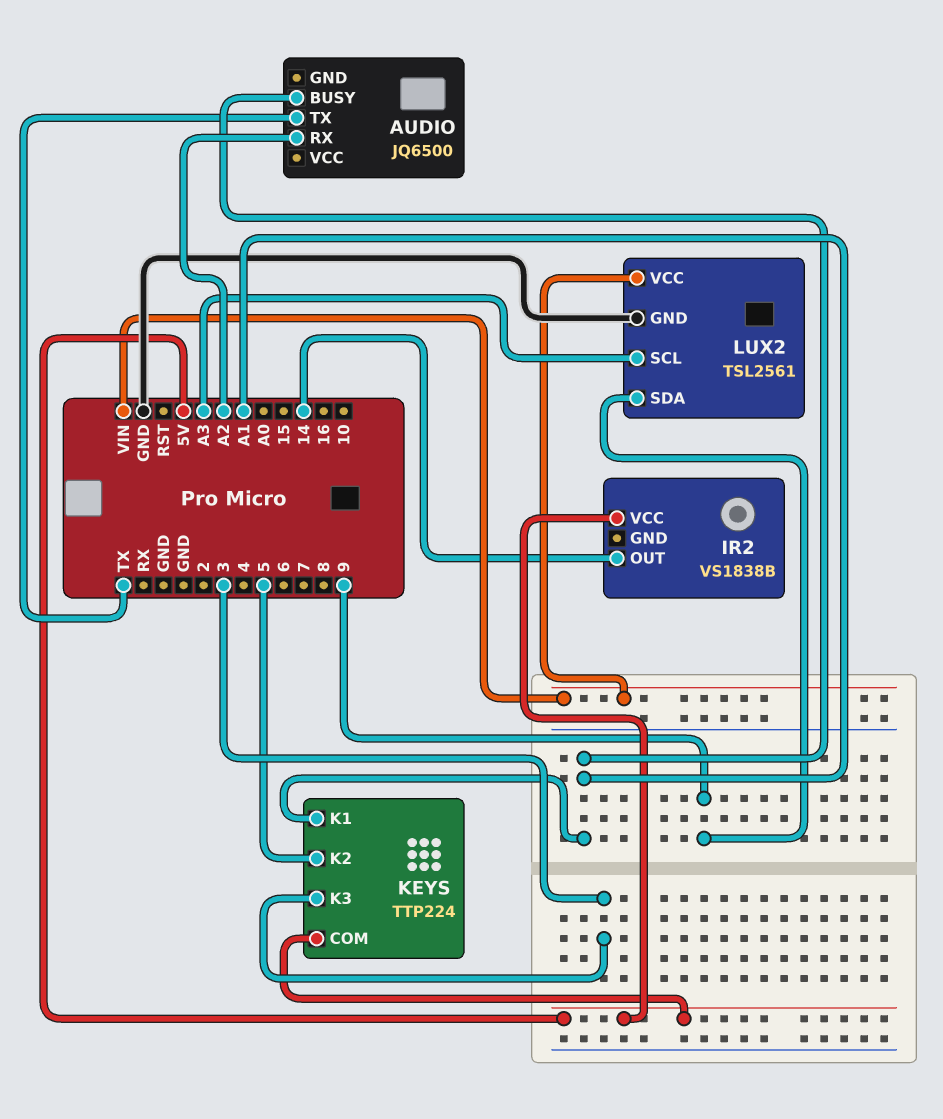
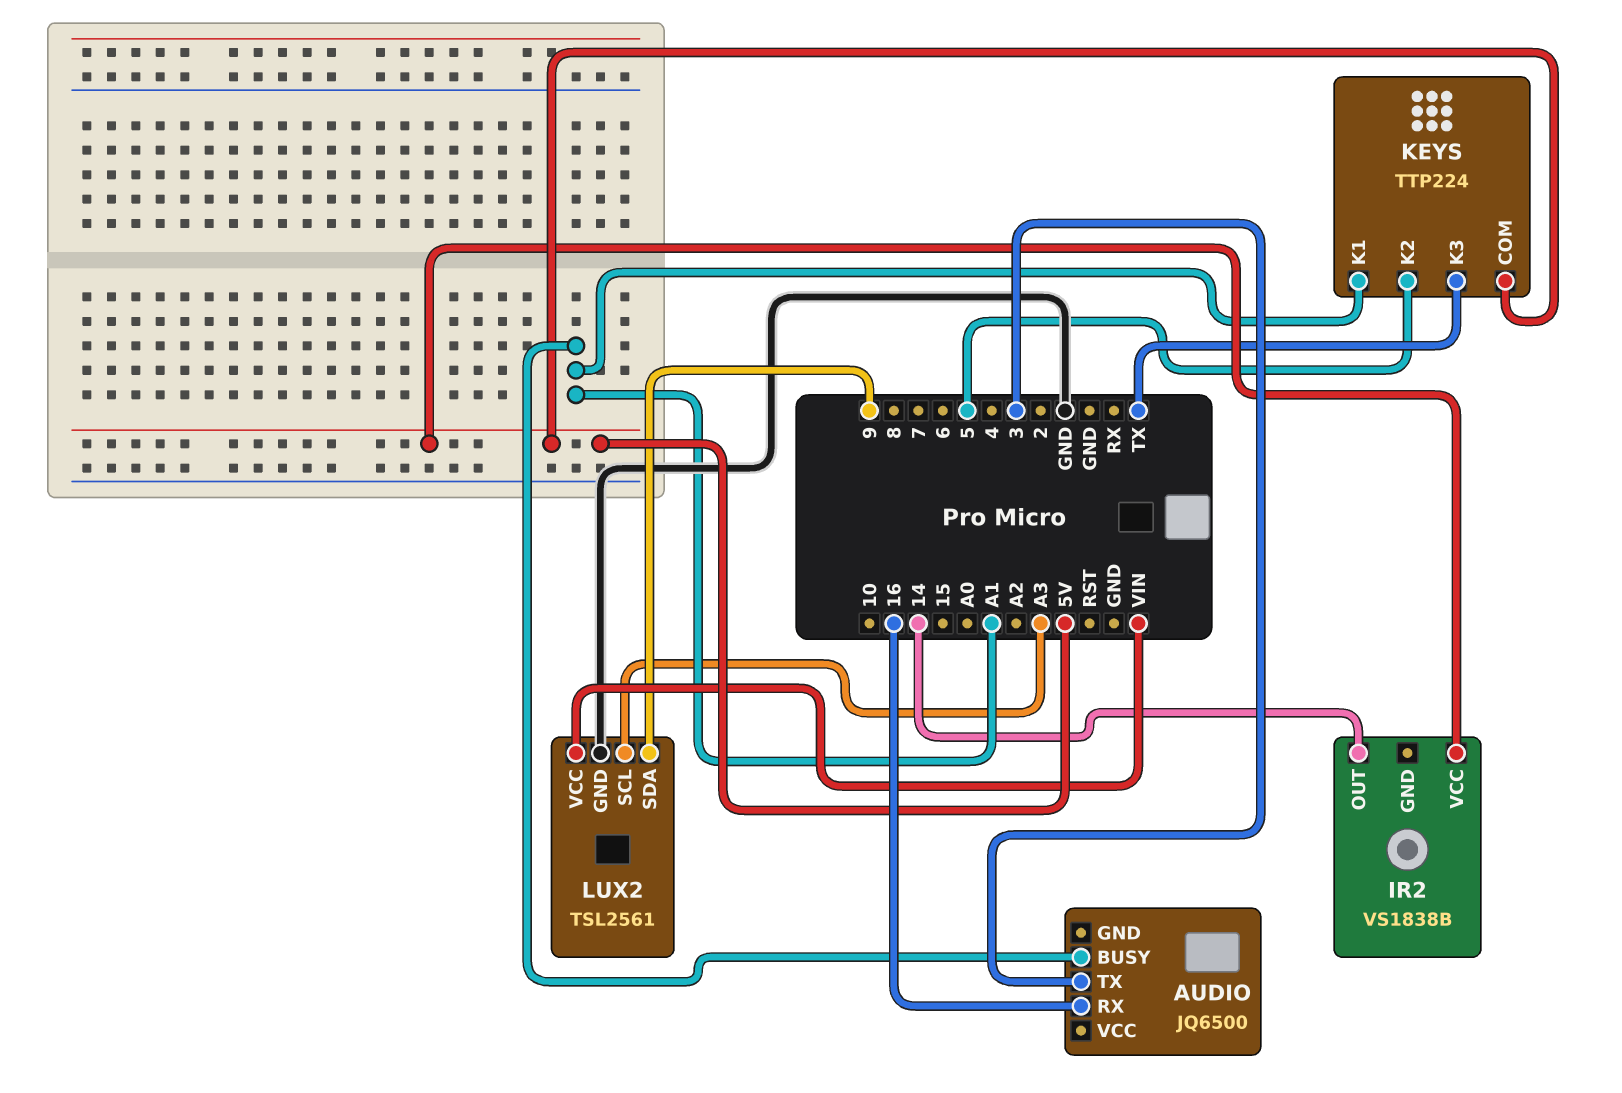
AUDIO pin RX: A2 -> 16
AUDIO pin TX: TX -> 3
KEYS pin K3: 3 -> TX

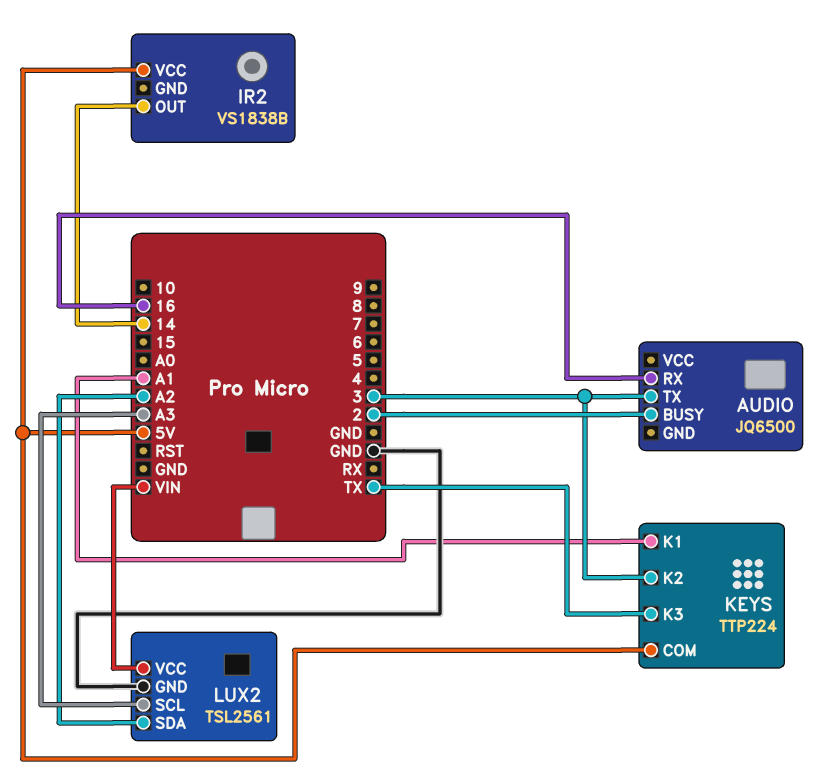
AUDIO pin BUSY: A1 -> 2
KEYS pin K2: 5 -> 3
LUX2 pin SDA: 9 -> A2

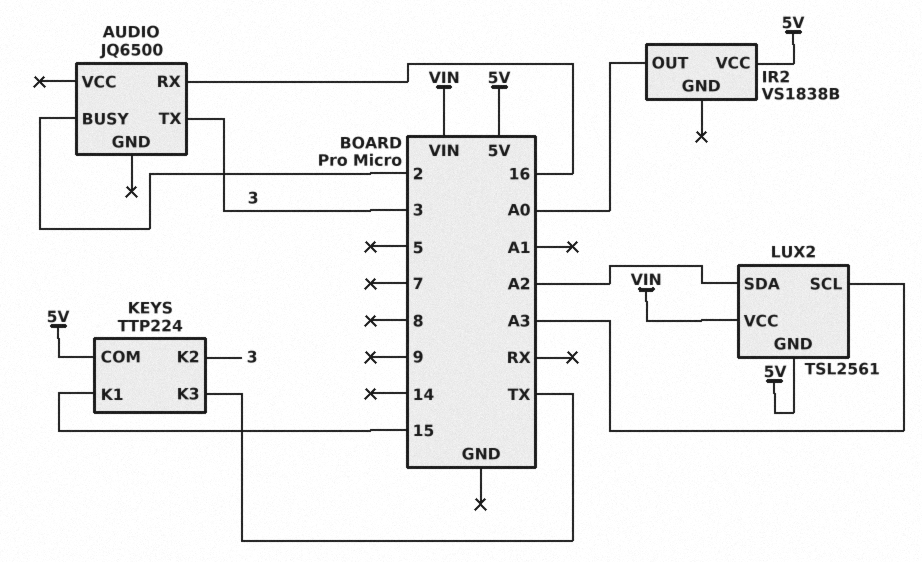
IR2 pin OUT: 14 -> A0
KEYS pin K1: A1 -> 15
LUX2 pin GND: GND -> 5V

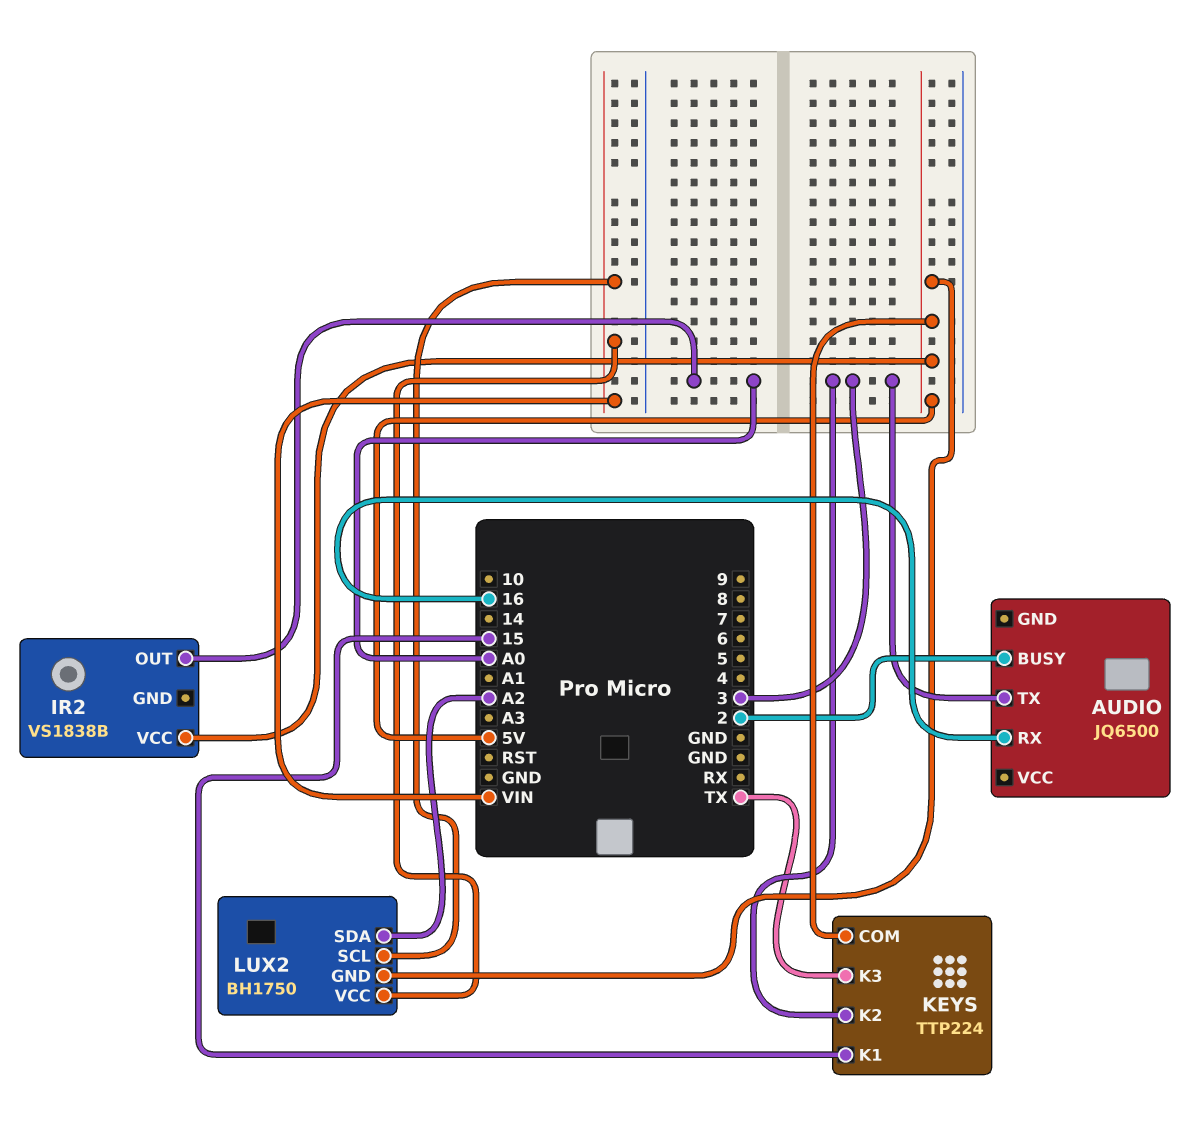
LUX2: TSL2561 -> BH1750
LUX2 pin SCL: A3 -> VIN

